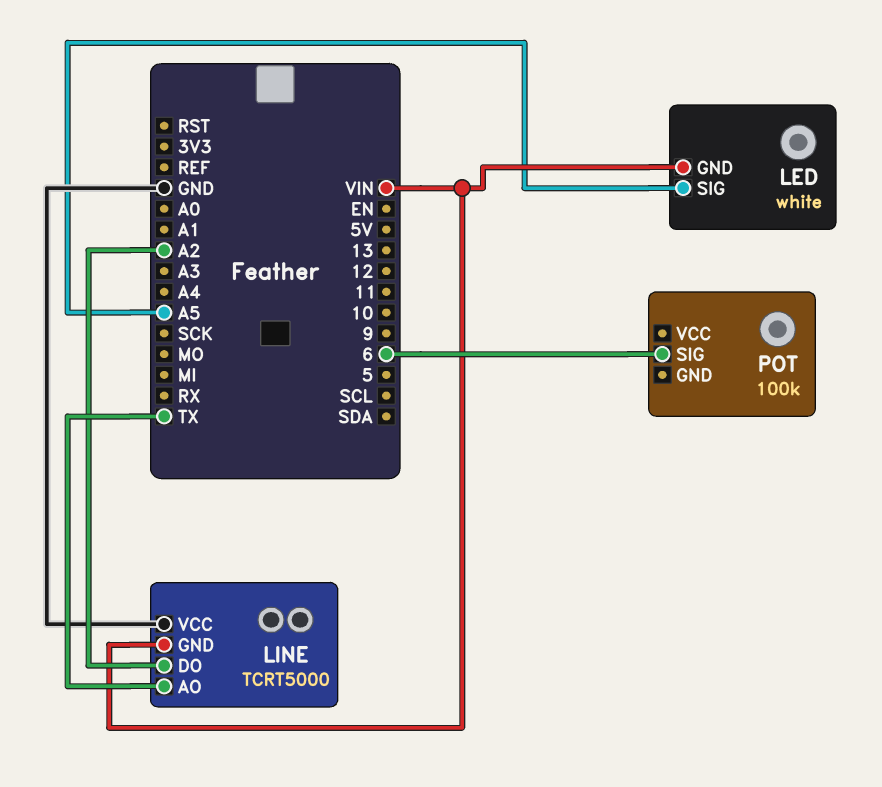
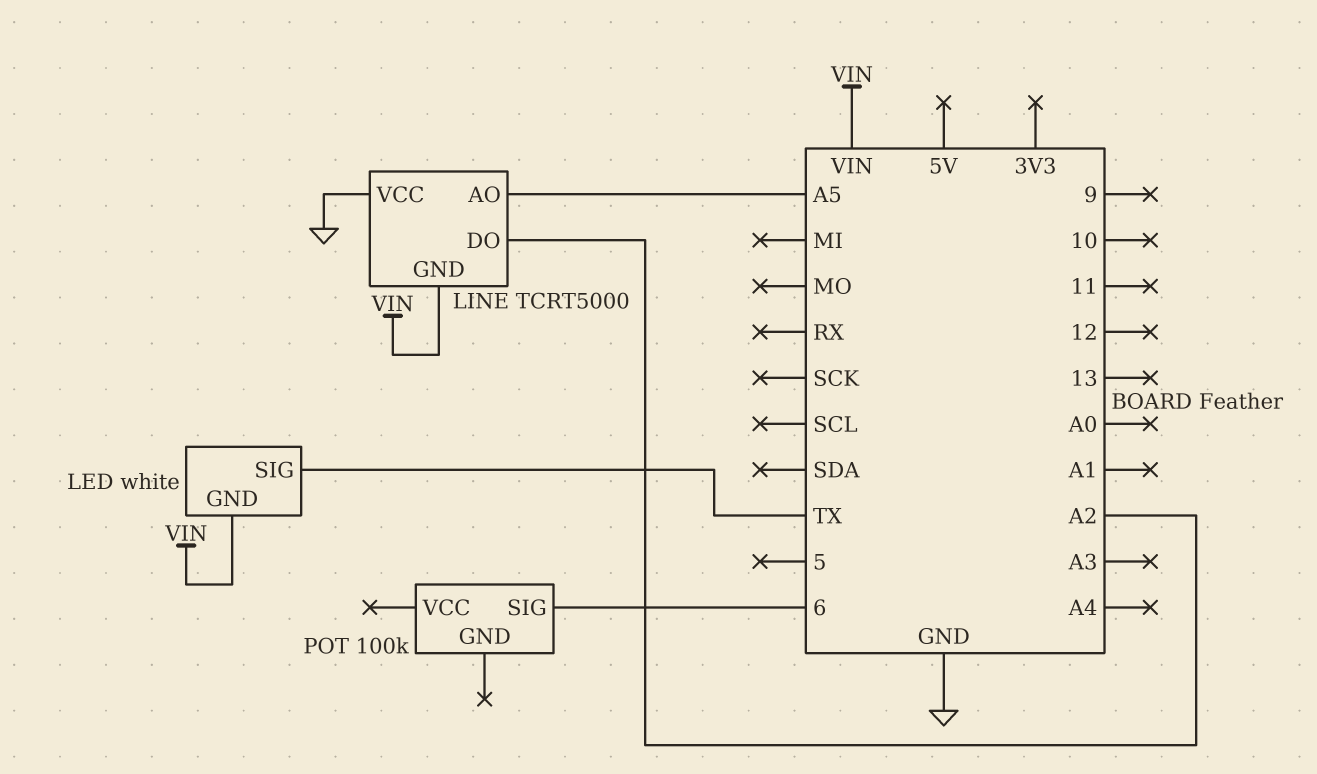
LED pin SIG: A5 -> TX
LINE pin AO: TX -> A5

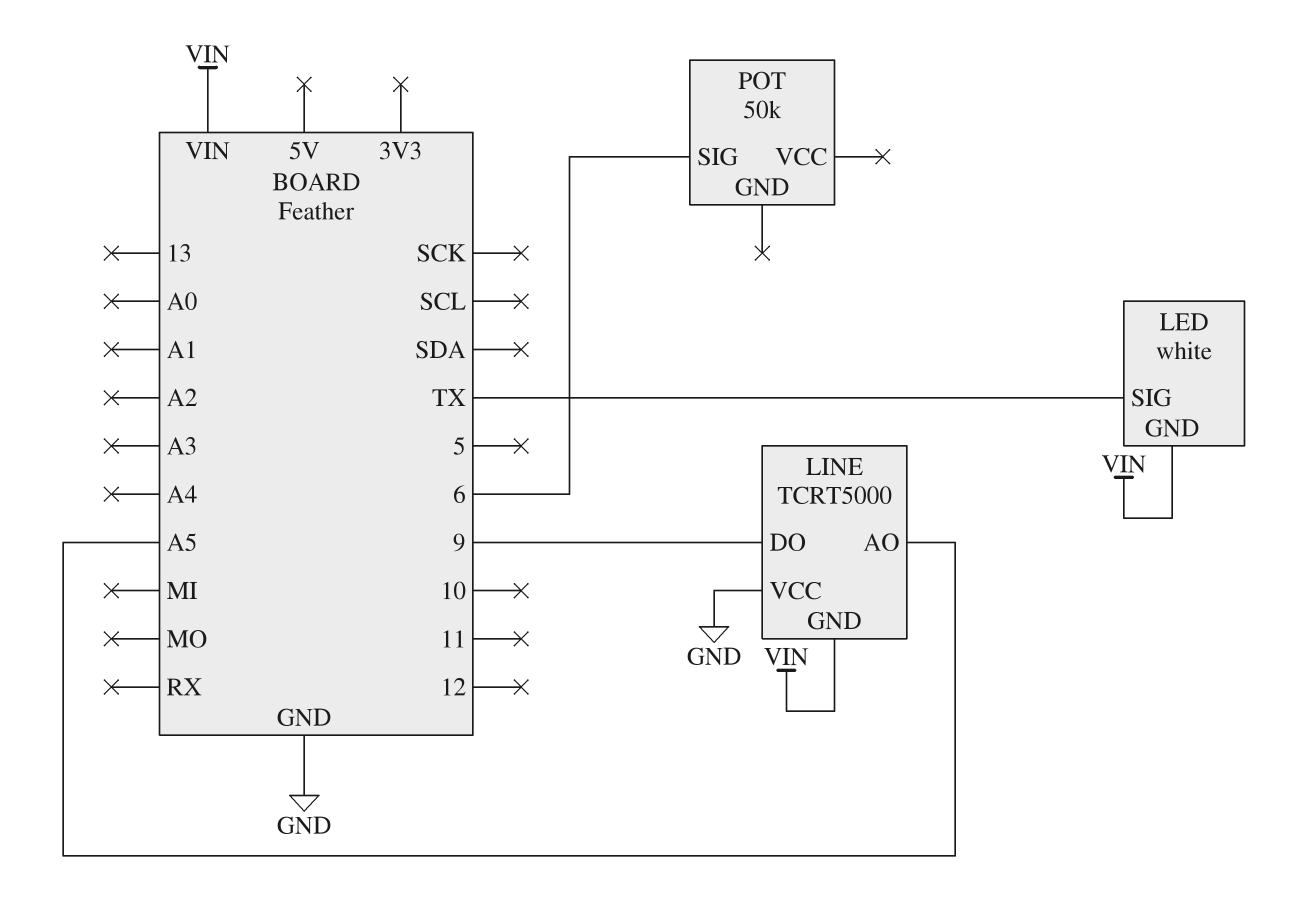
LINE pin DO: A2 -> 9
POT: 100k -> 50k

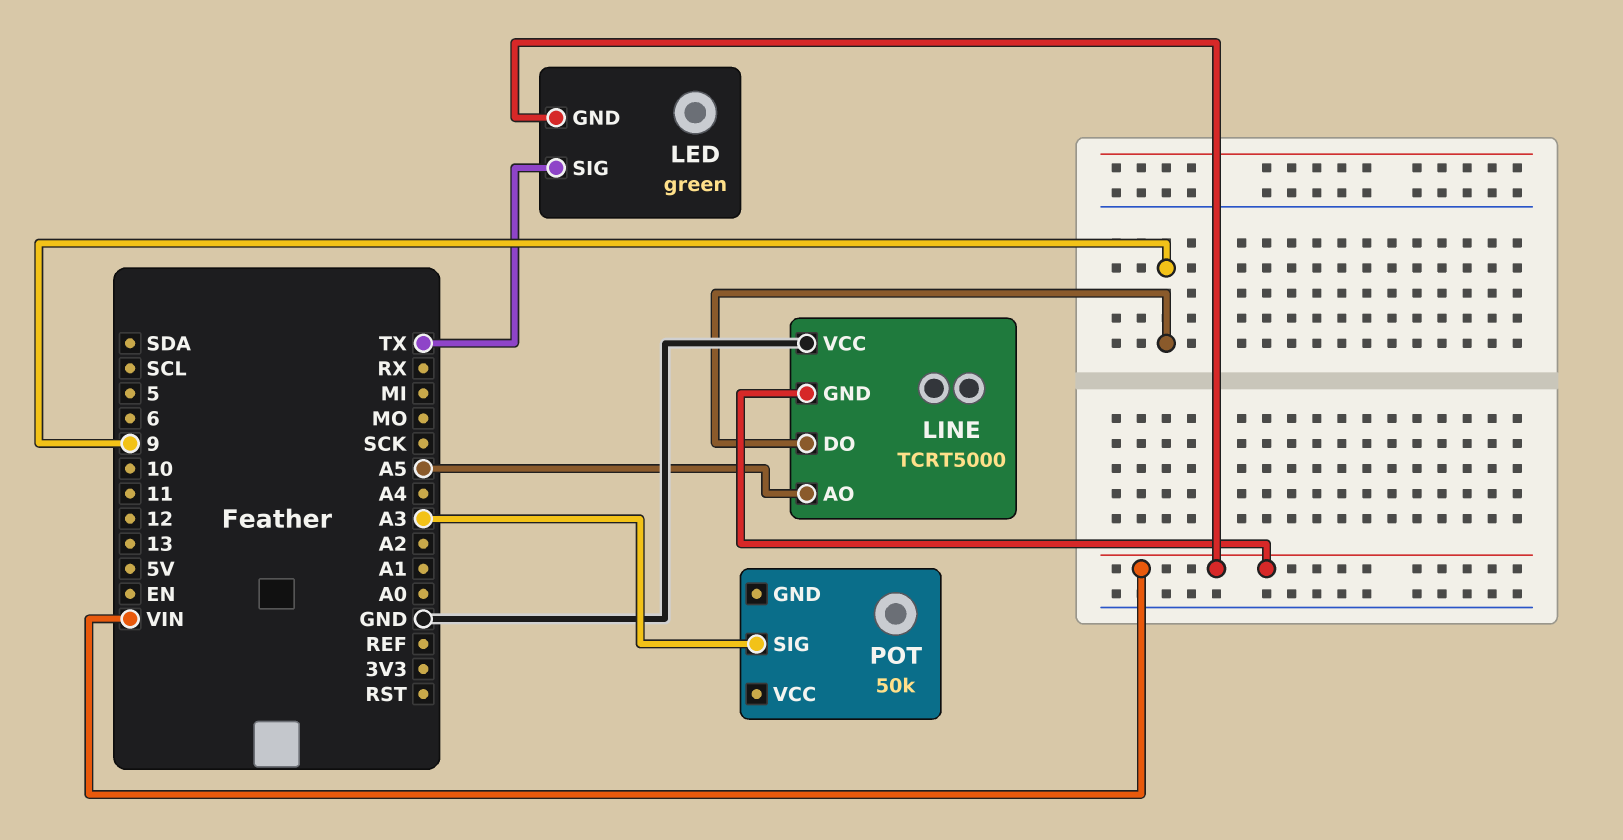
LED: white -> green
POT pin SIG: 6 -> A3

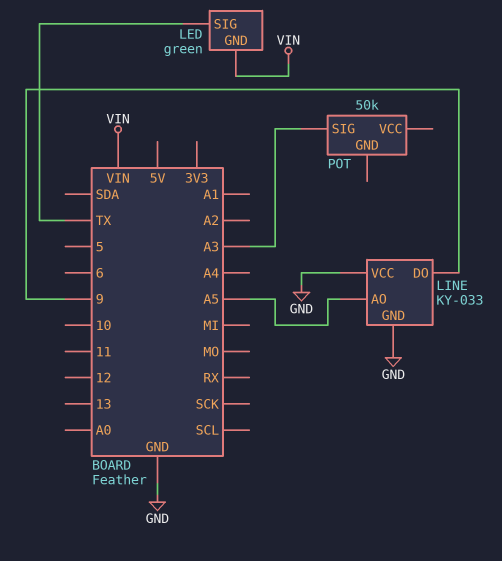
LINE: TCRT5000 -> KY-033
LINE pin GND: VIN -> GND

